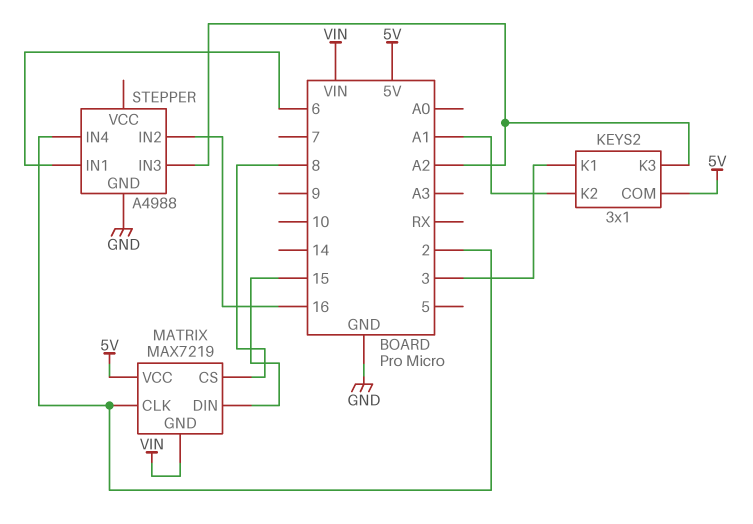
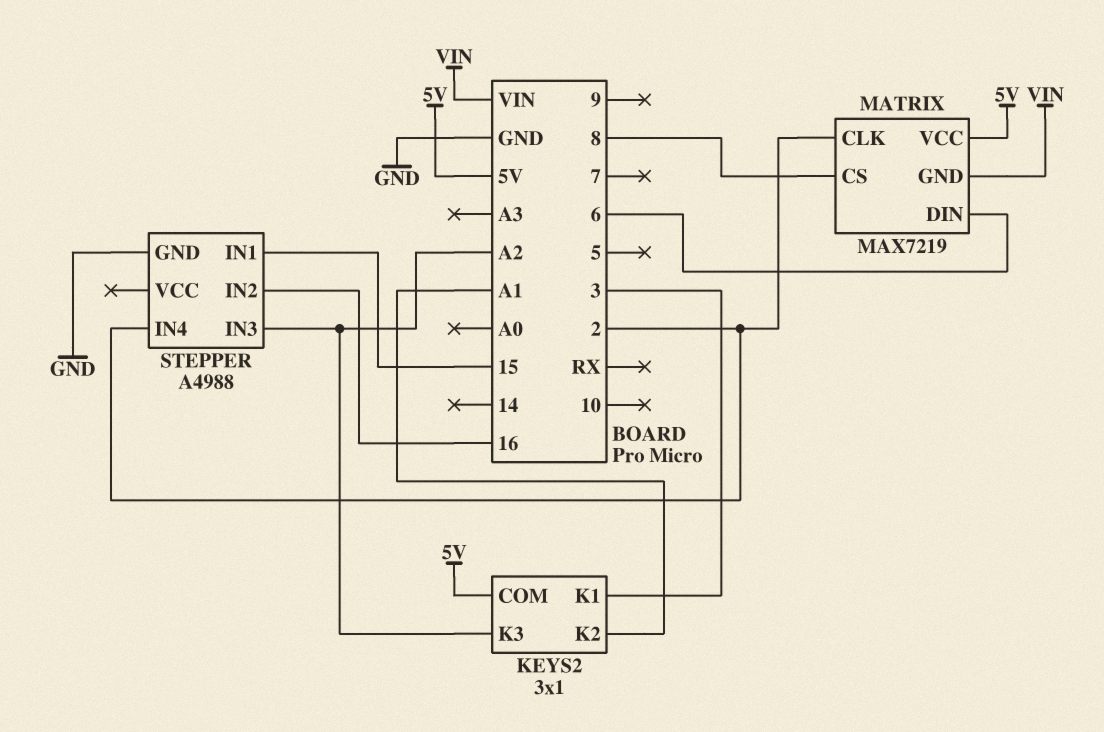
MATRIX pin DIN: 15 -> 6
STEPPER pin IN1: 6 -> 15

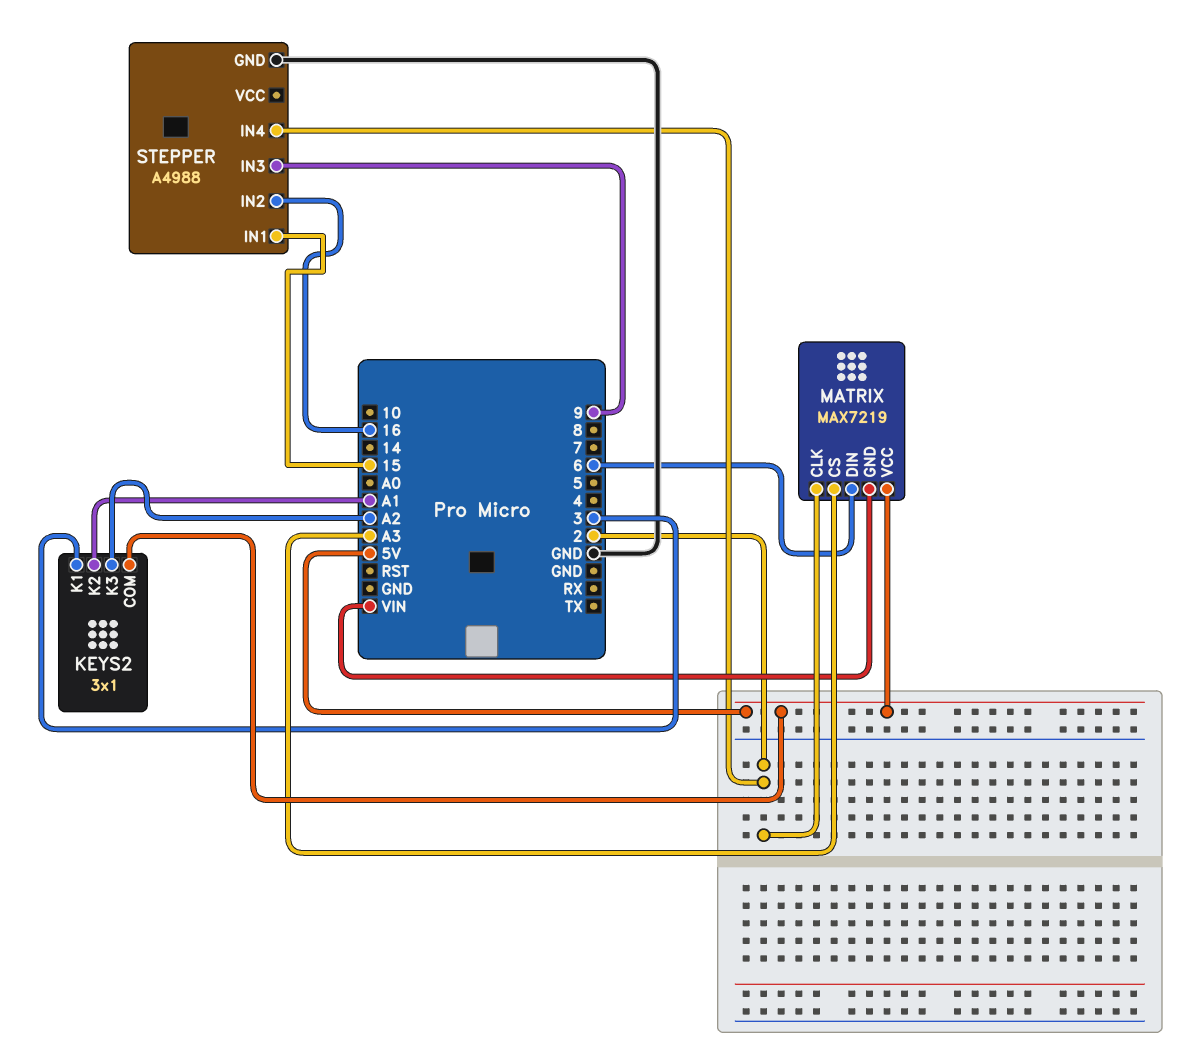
MATRIX pin CS: 8 -> A3
STEPPER pin IN3: A2 -> 9

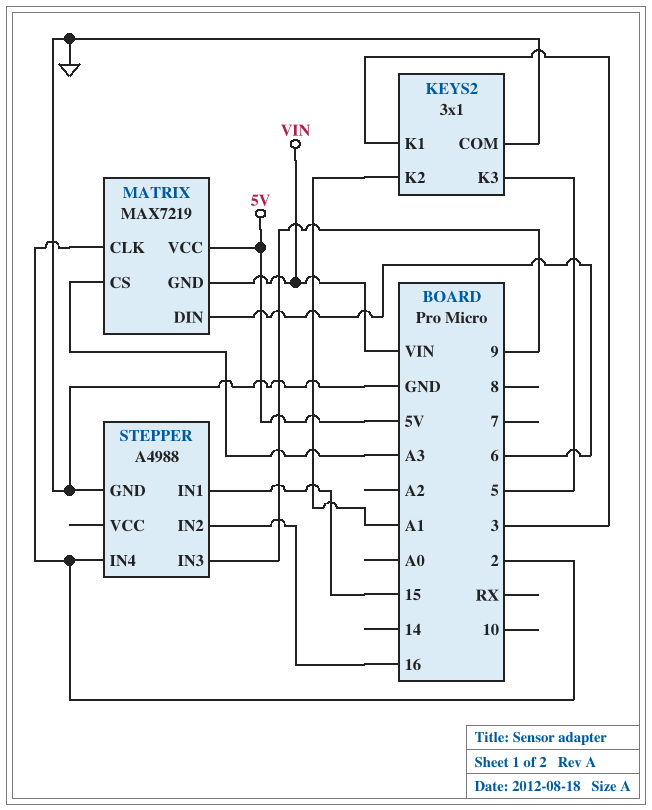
KEYS2 pin COM: 5V -> GND
KEYS2 pin K3: A2 -> 5

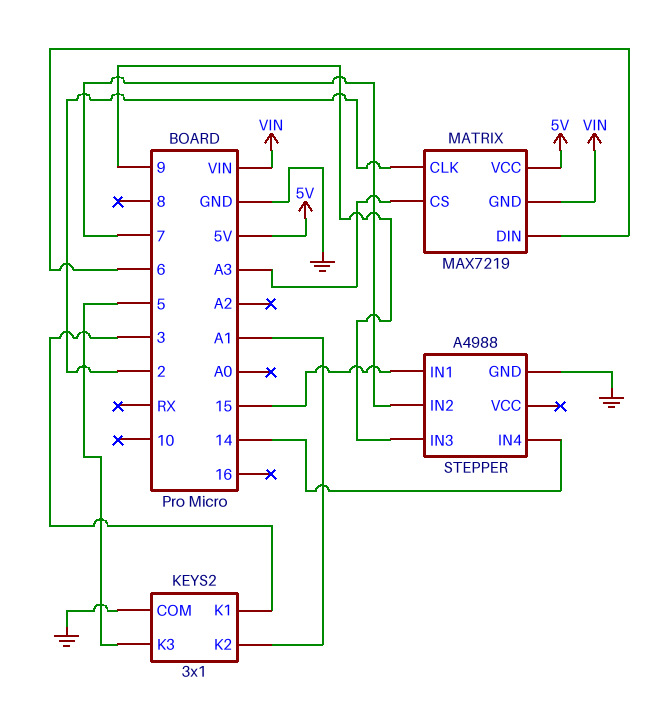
STEPPER pin IN2: 16 -> 7
STEPPER pin IN4: 2 -> 14

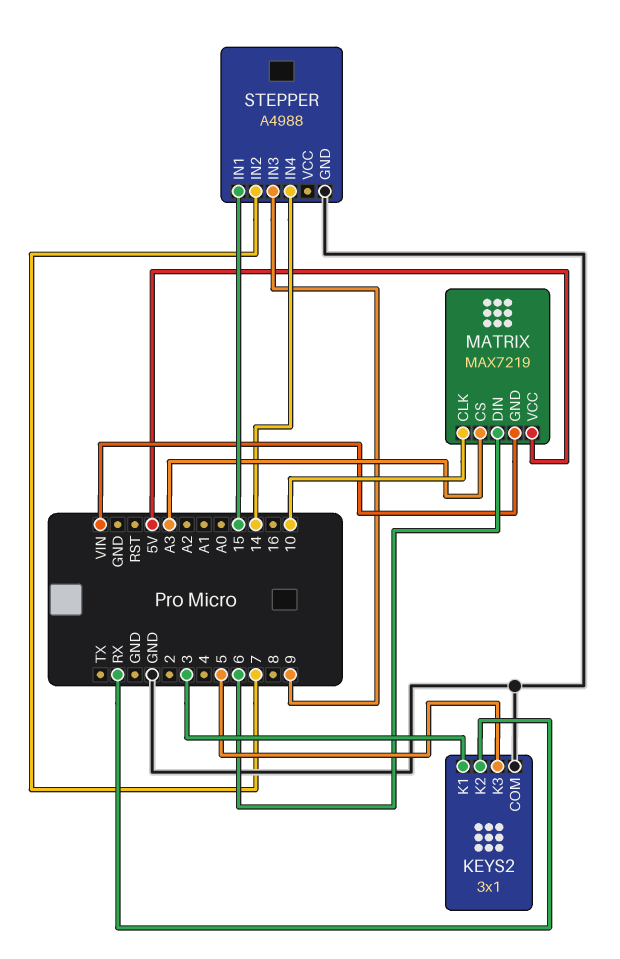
KEYS2 pin K2: A1 -> RX
MATRIX pin CLK: 2 -> 10

